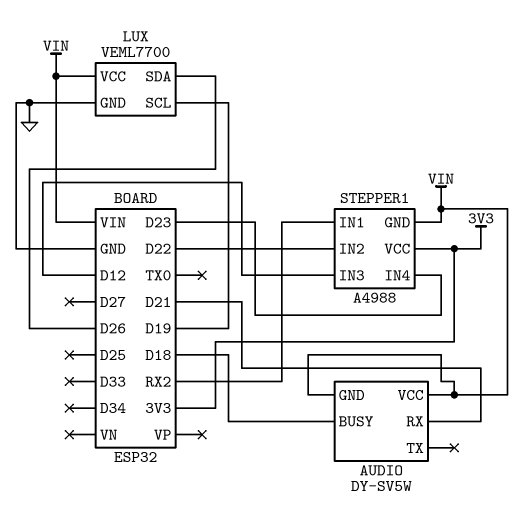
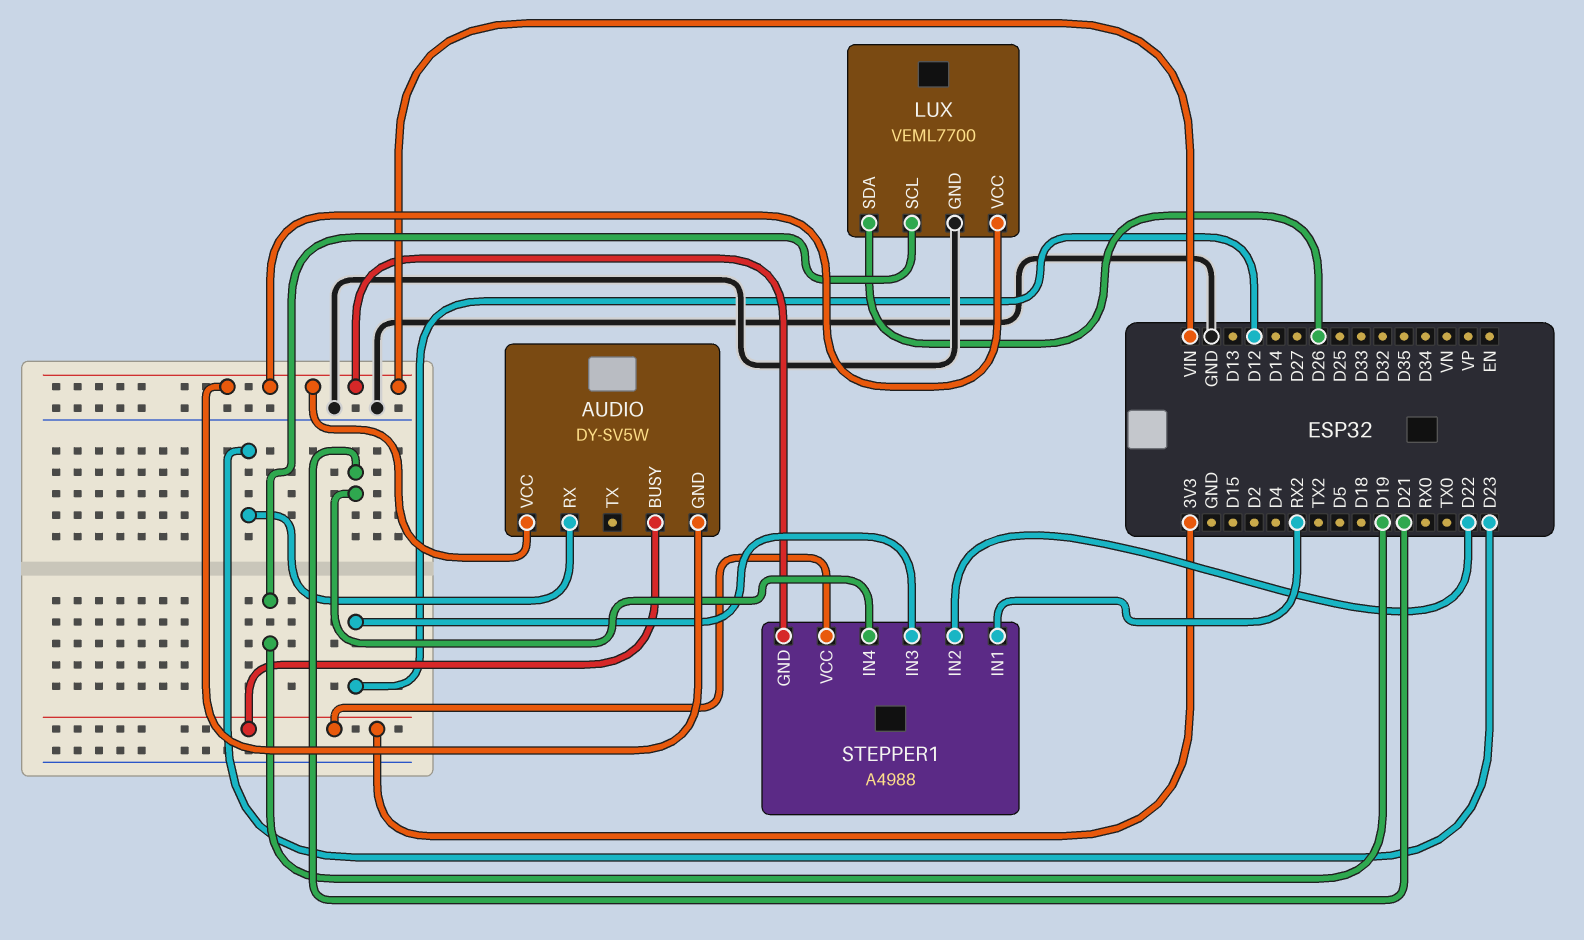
AUDIO pin BUSY: D18 -> 3V3
AUDIO pin RX: D21 -> D23
STEPPER1 pin IN4: D23 -> D21

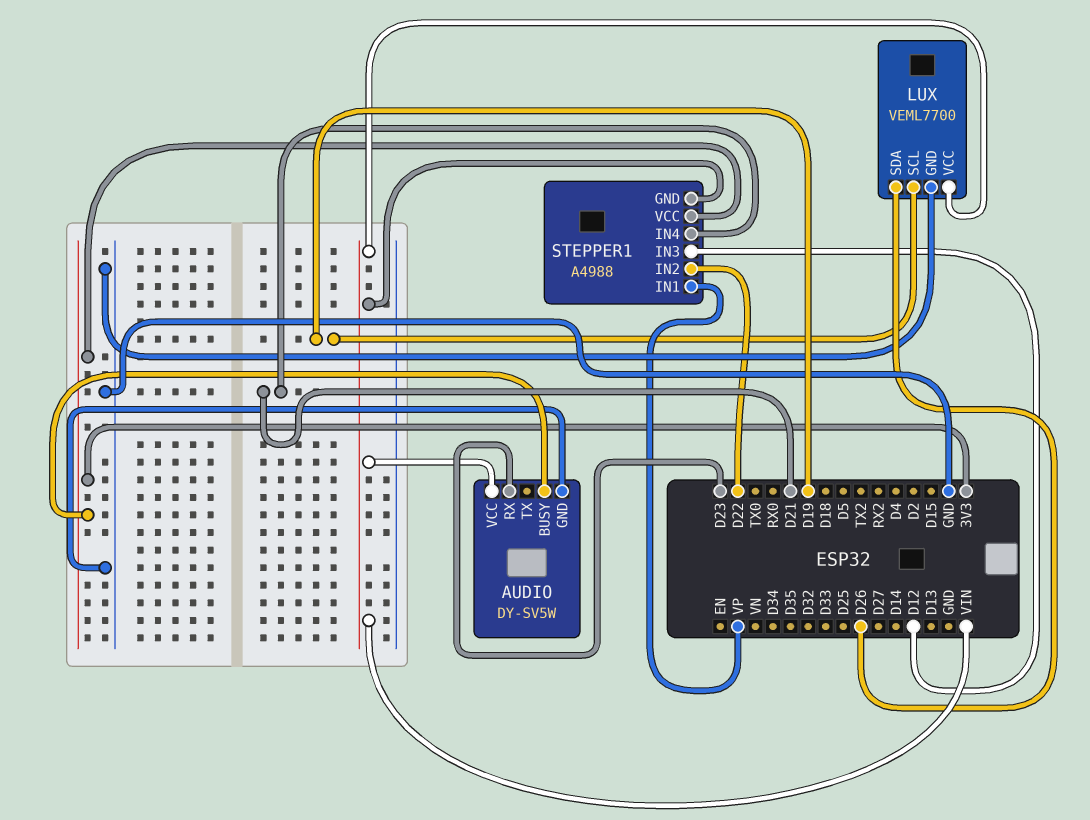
AUDIO pin GND: VIN -> GND
STEPPER1 pin IN1: RX2 -> VP

